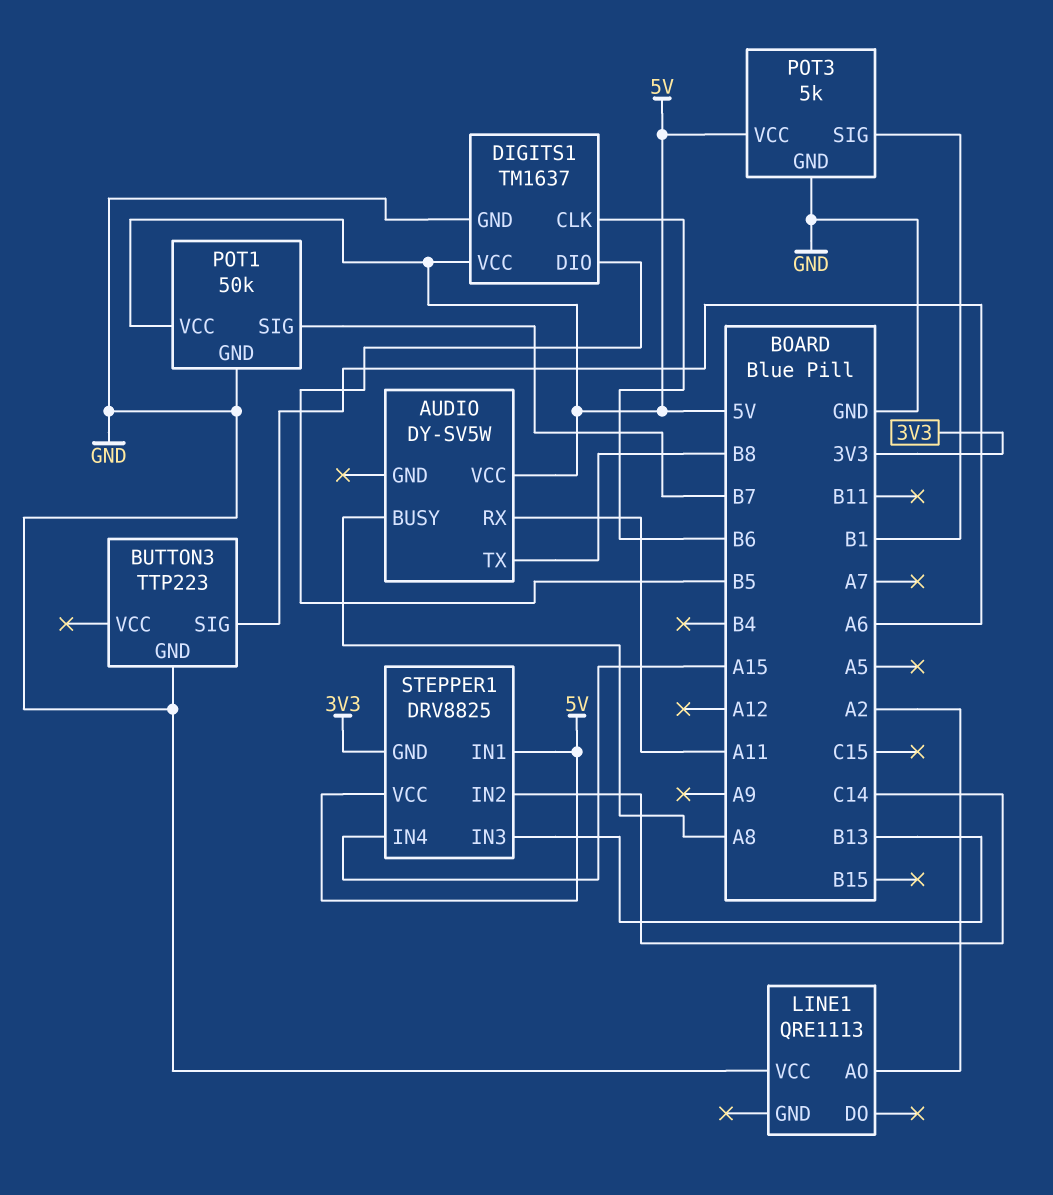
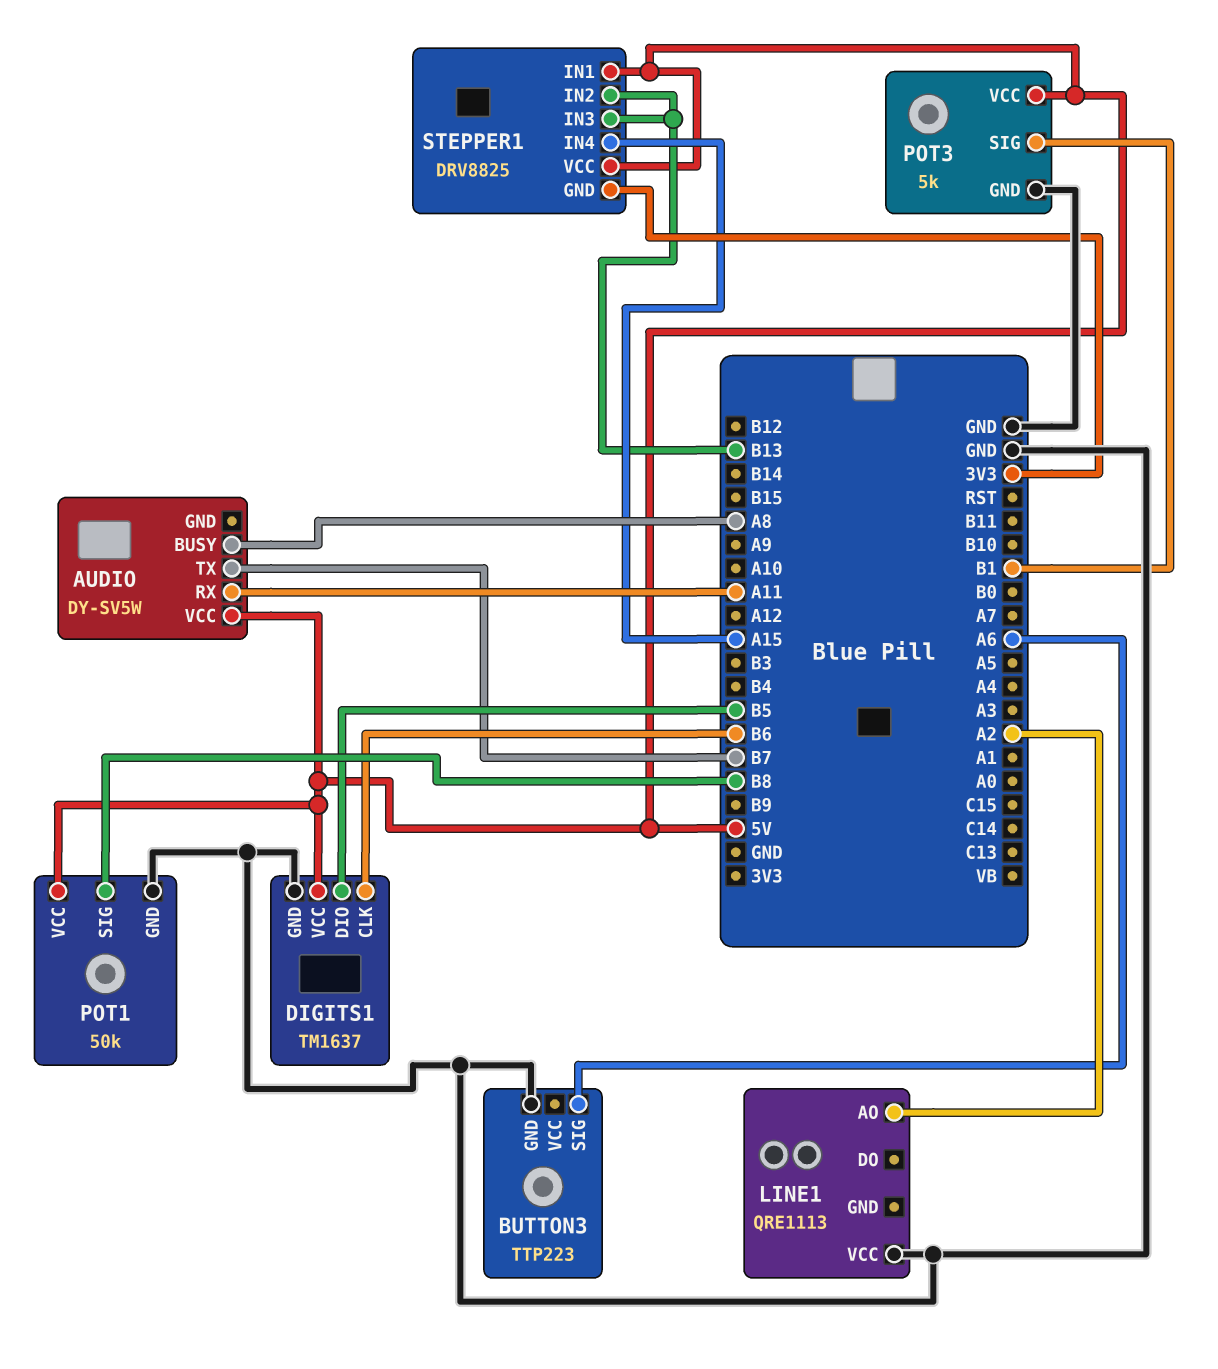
AUDIO pin TX: B8 -> B7
POT1 pin SIG: B7 -> B8
STEPPER1 pin IN2: C14 -> B13

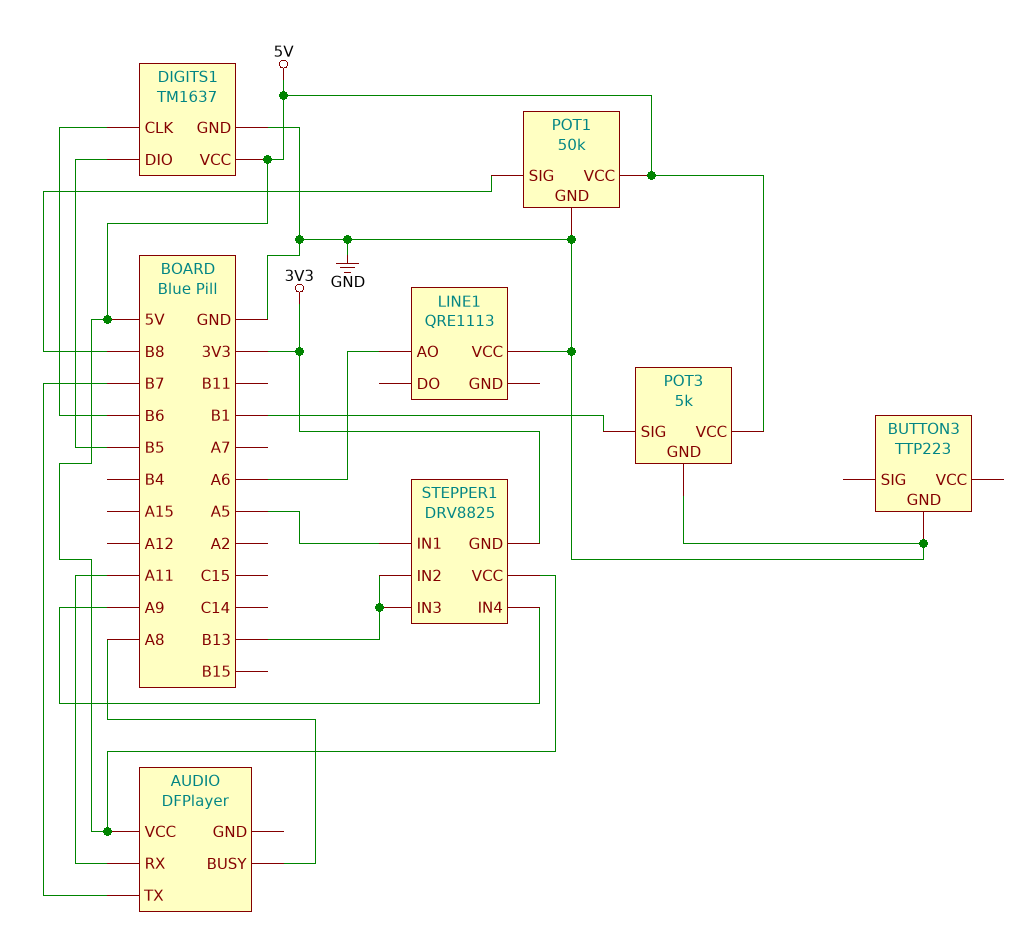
AUDIO: DY-SV5W -> DFPlayer
BUTTON3 pin SIG: A6 -> none
LINE1 pin AO: A2 -> A6
STEPPER1 pin IN1: 5V -> A5
STEPPER1 pin IN4: A15 -> A9

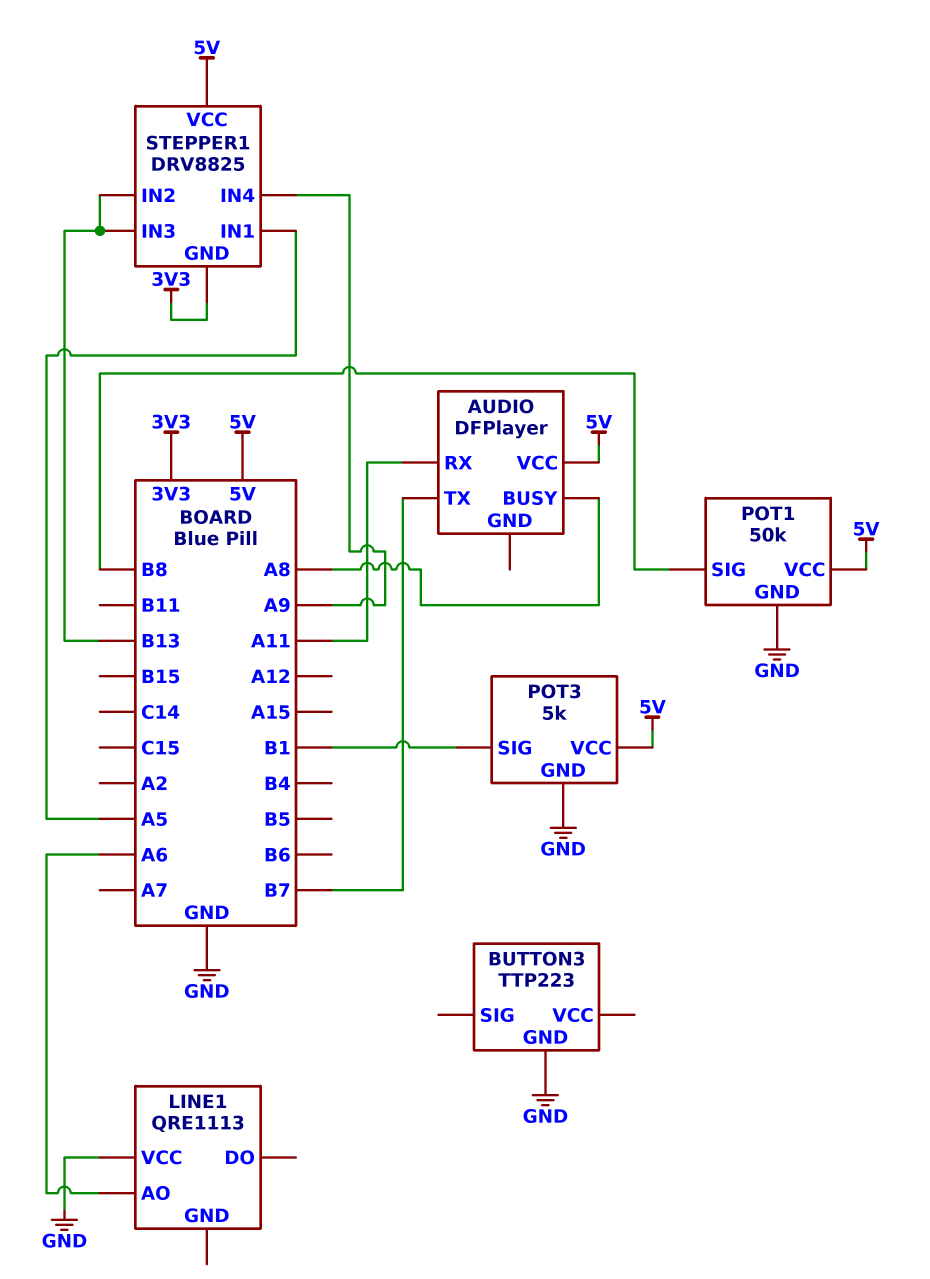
DIGITS1: TM1637 -> none
DIGITS1 pin CLK: B6 -> none
DIGITS1 pin DIO: B5 -> none
DIGITS1 pin GND: GND -> none
DIGITS1 pin VCC: 5V -> none

